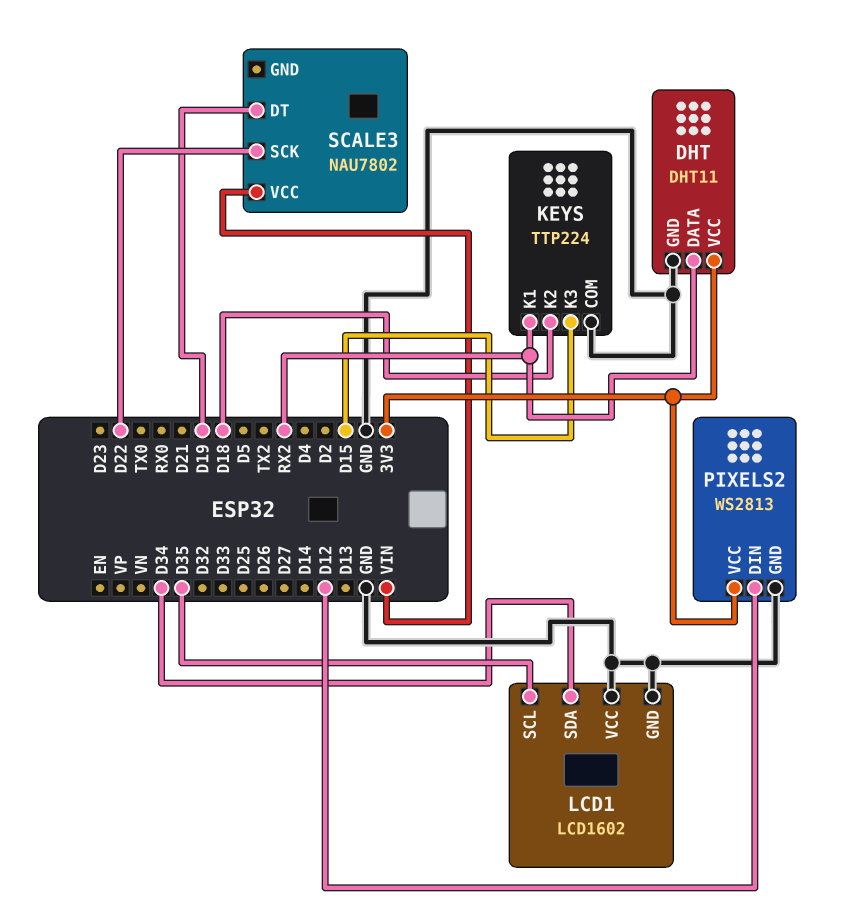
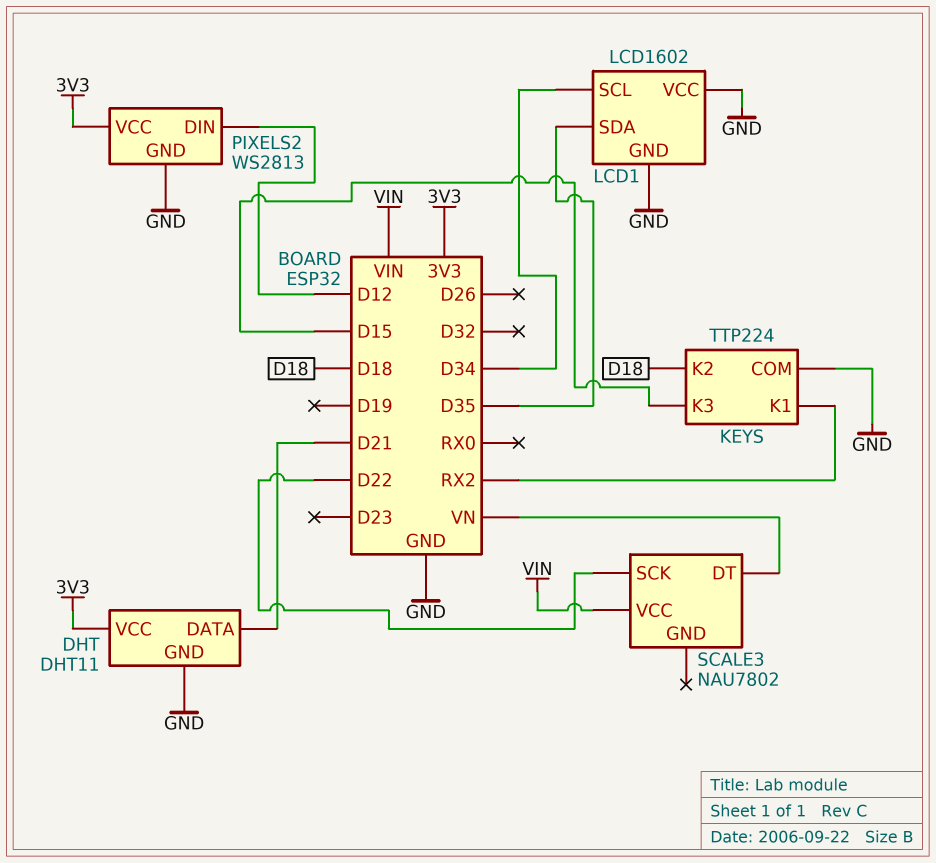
DHT pin DATA: RX2 -> D21
LCD1 pin SCL: D35 -> D34
LCD1 pin SDA: D34 -> D35
SCALE3 pin DT: D19 -> VN

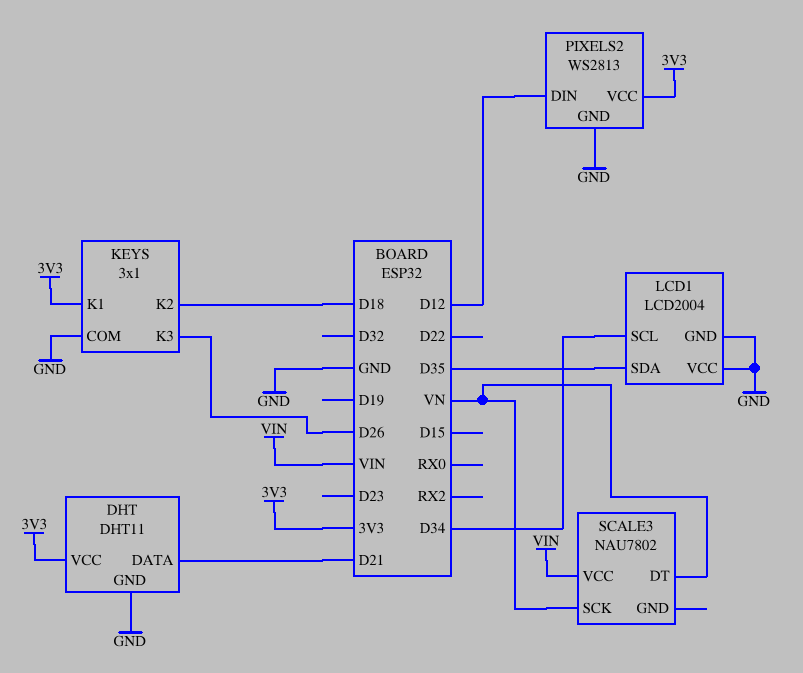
KEYS: TTP224 -> 3x1
KEYS pin K1: RX2 -> 3V3
KEYS pin K3: D15 -> D26
LCD1: LCD1602 -> LCD2004
SCALE3 pin SCK: D22 -> VN

